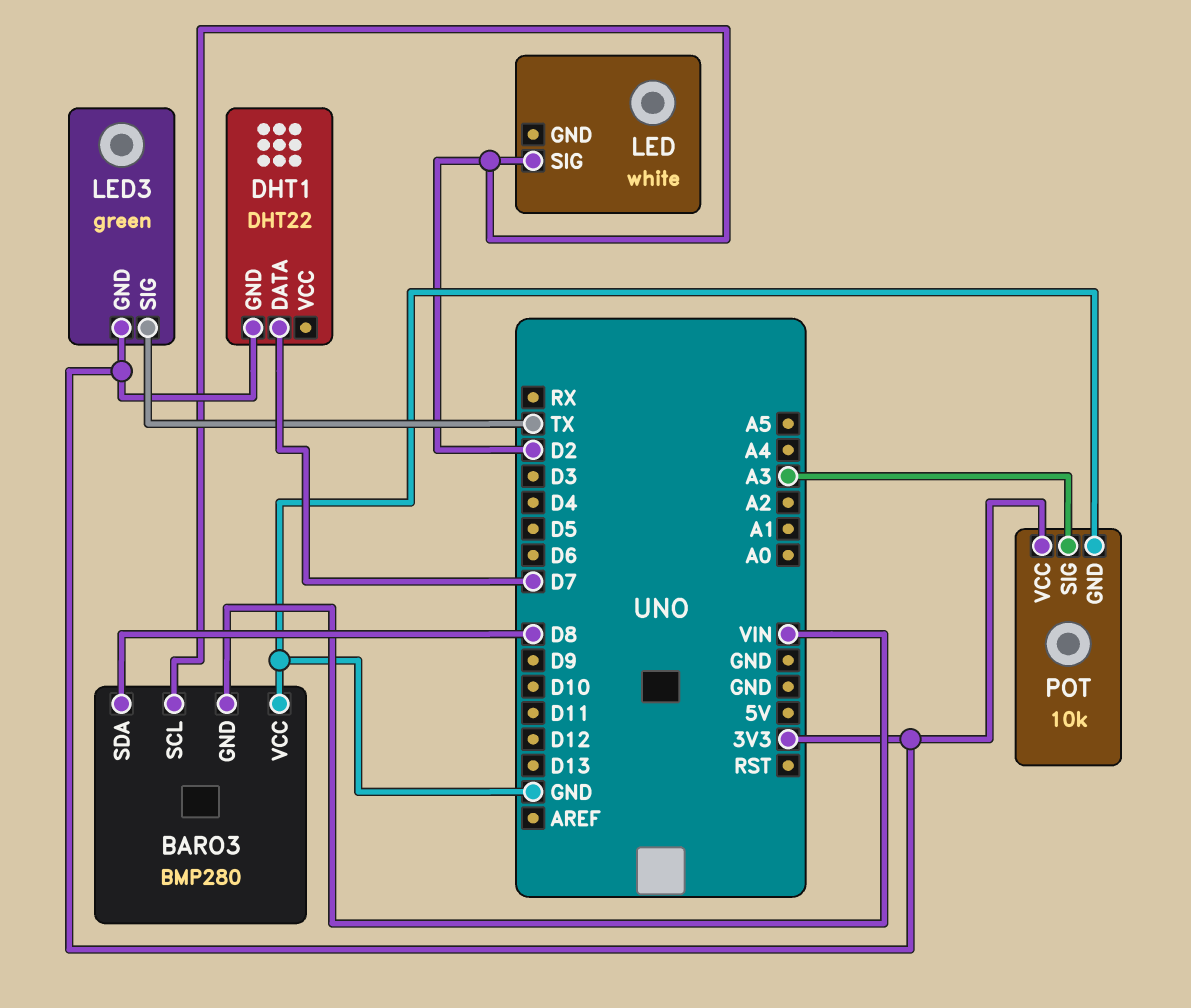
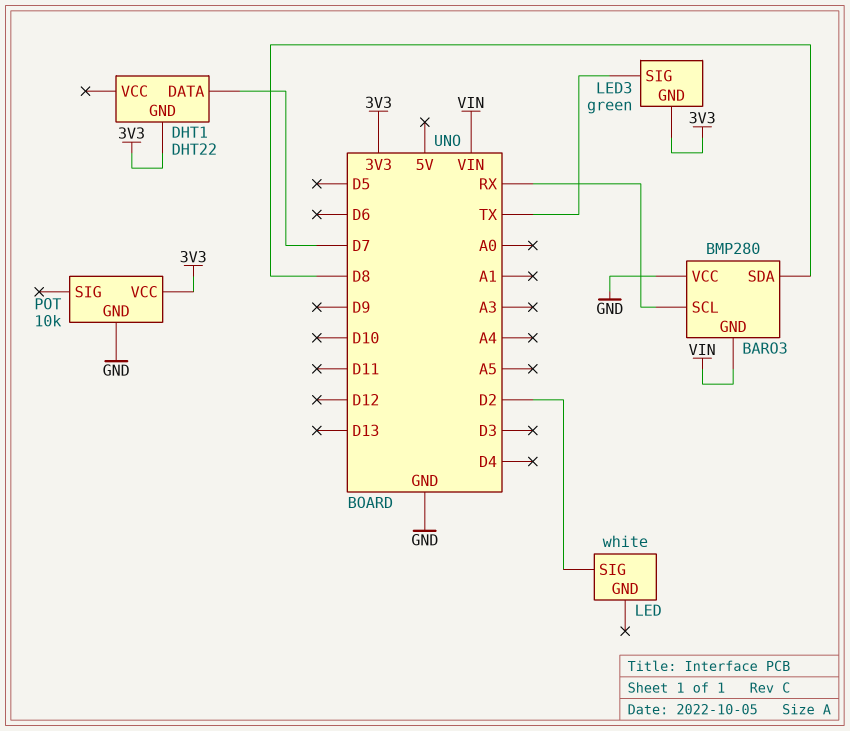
BARO3 pin SCL: D2 -> RX
POT pin SIG: A3 -> none

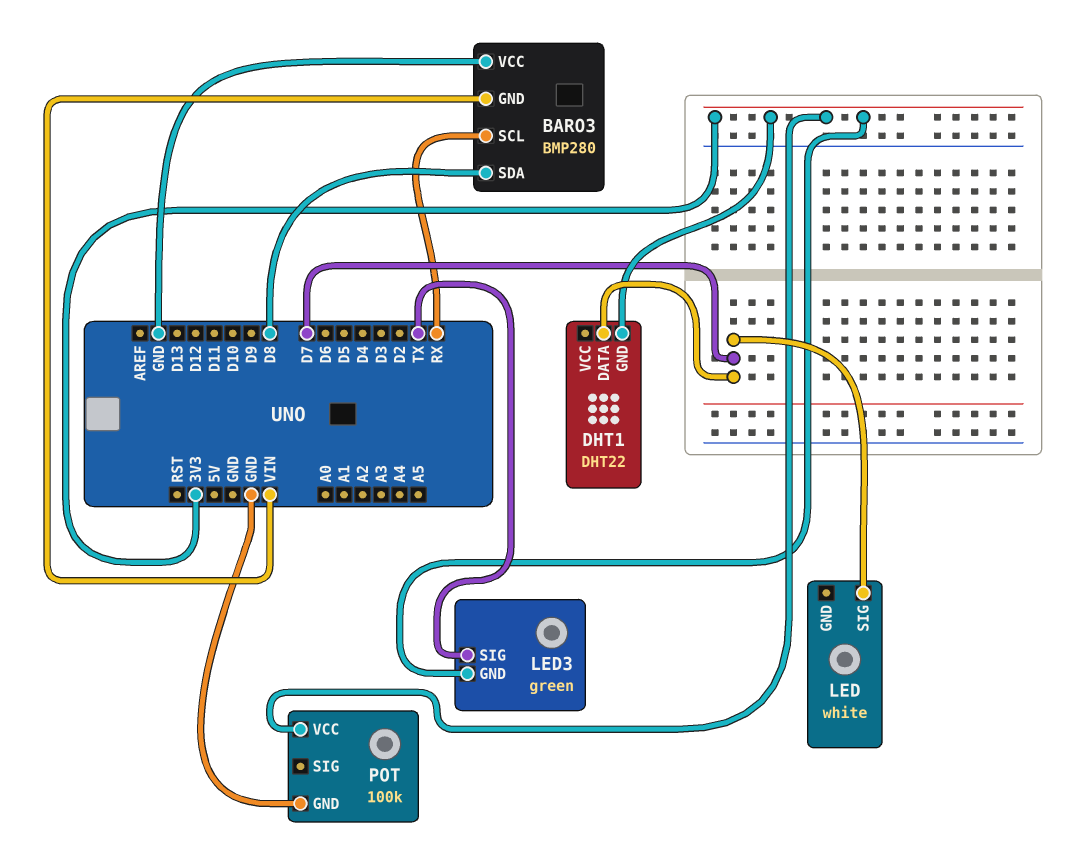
LED pin SIG: D2 -> D7
POT: 10k -> 100k

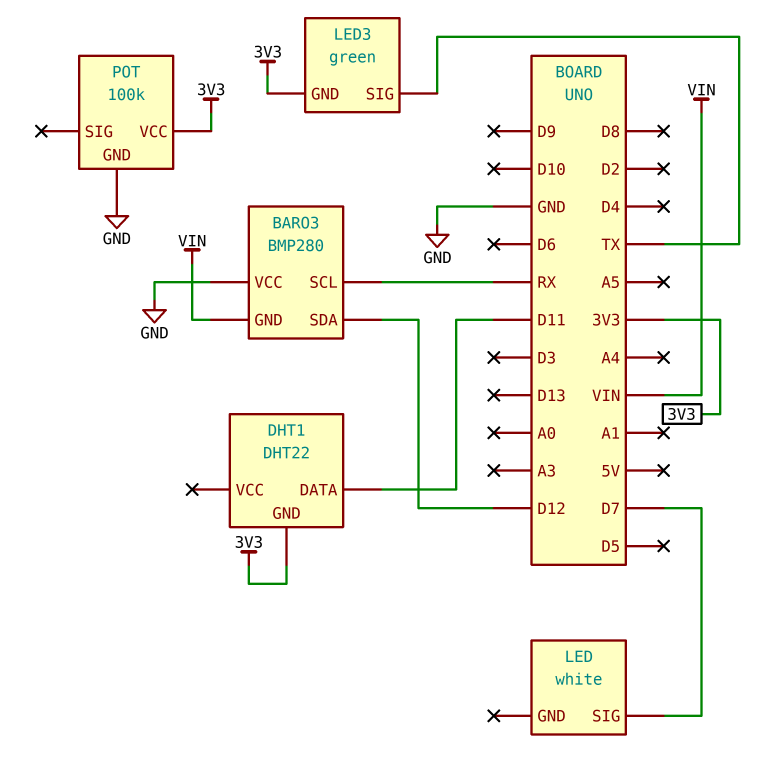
BARO3 pin SDA: D8 -> D12
DHT1 pin DATA: D7 -> D11

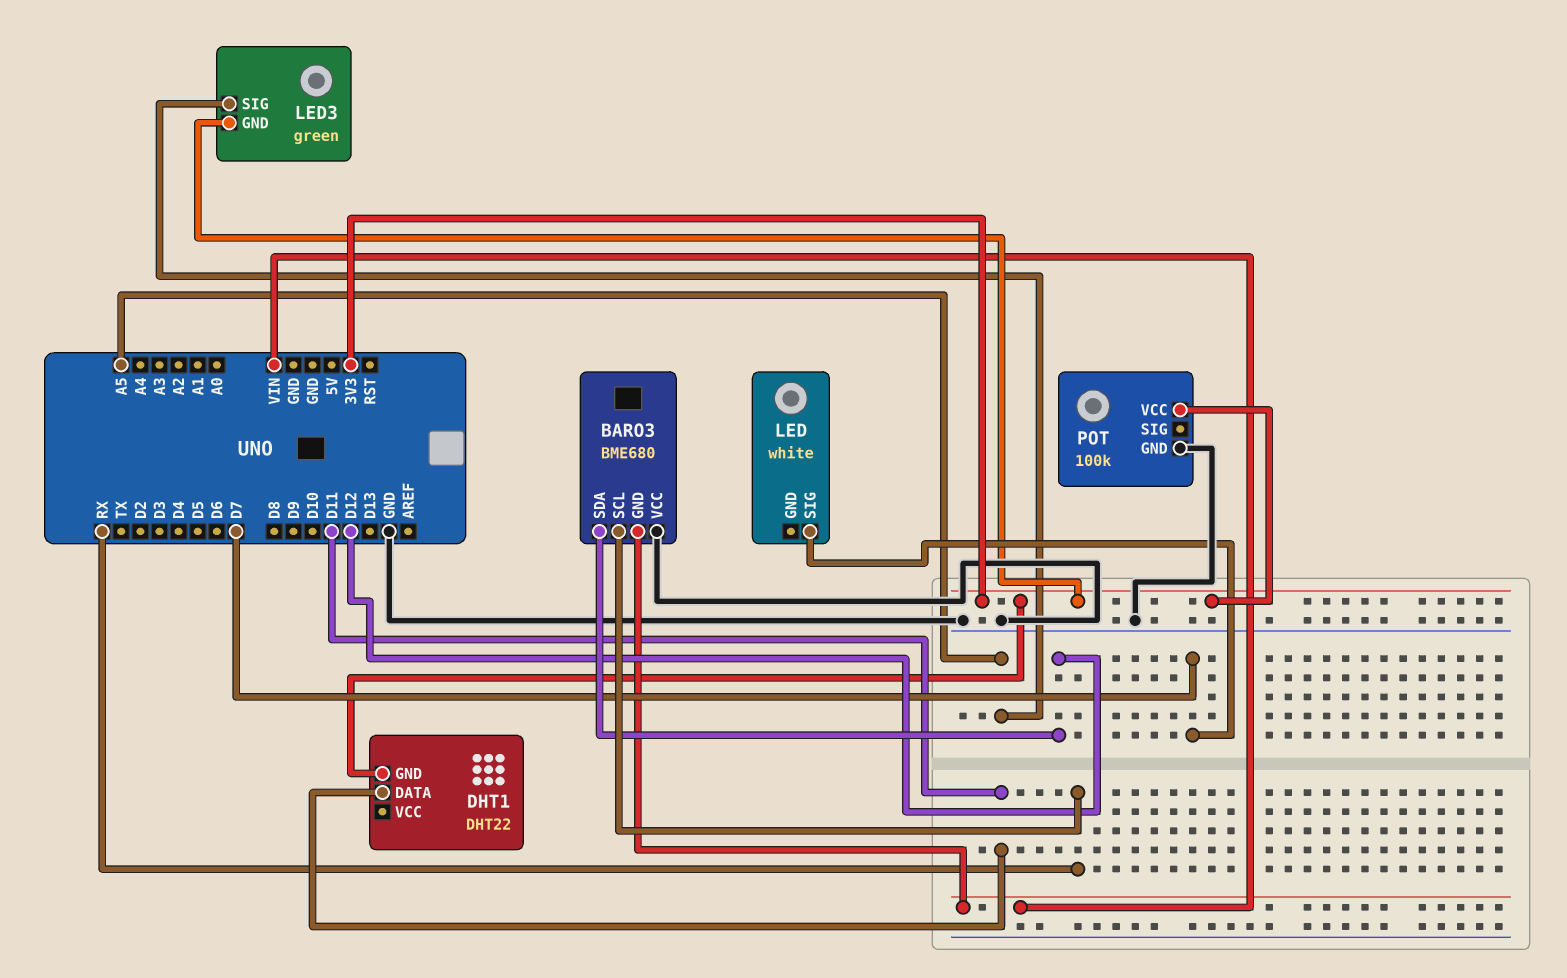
BARO3: BMP280 -> BME680
LED3 pin SIG: TX -> A5

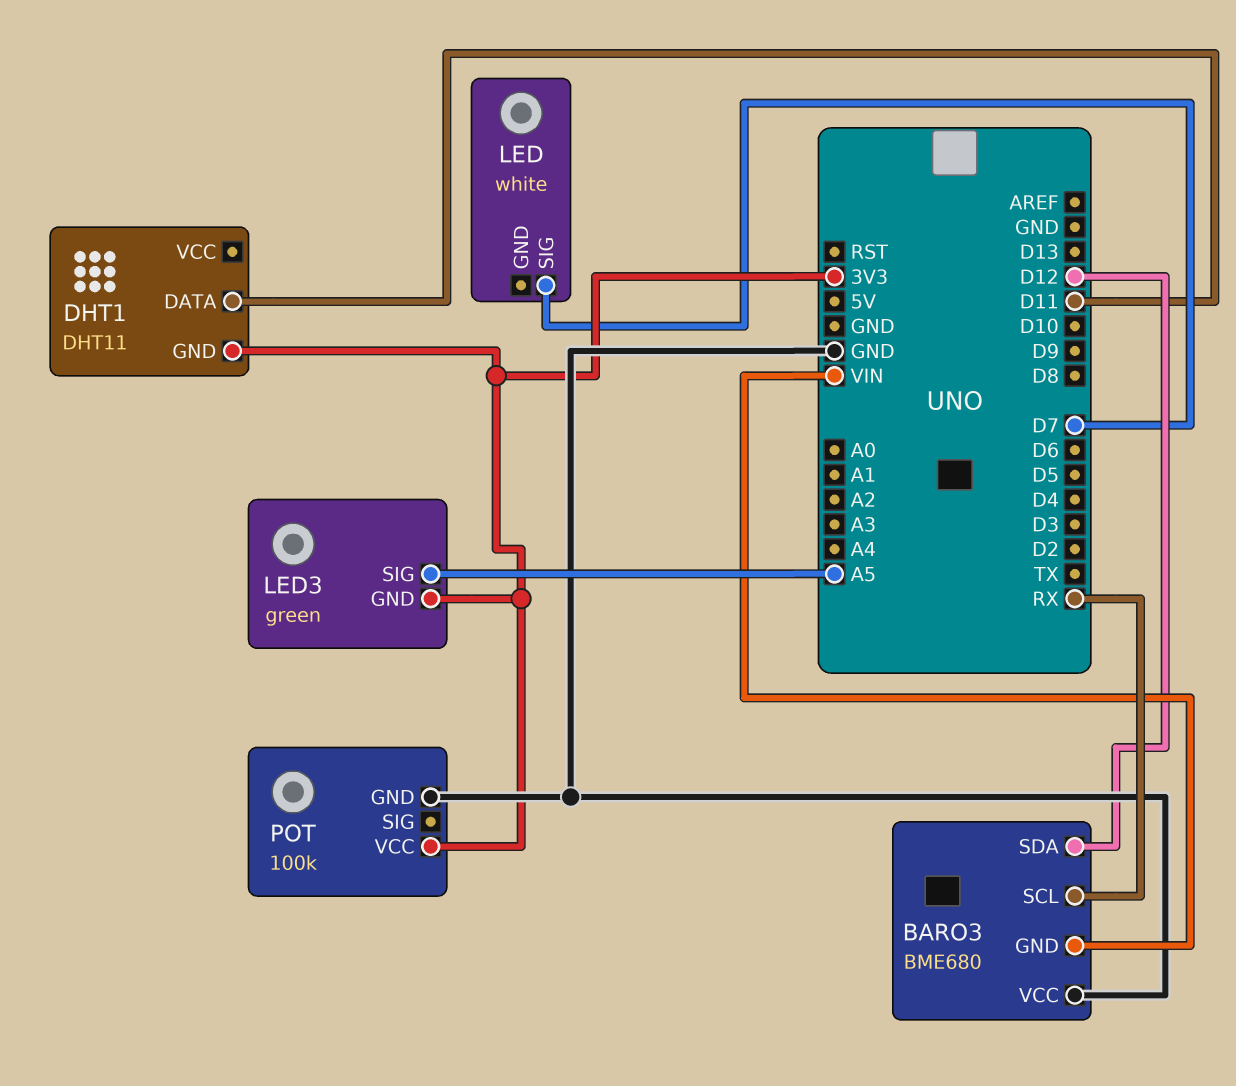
DHT1: DHT22 -> DHT11

